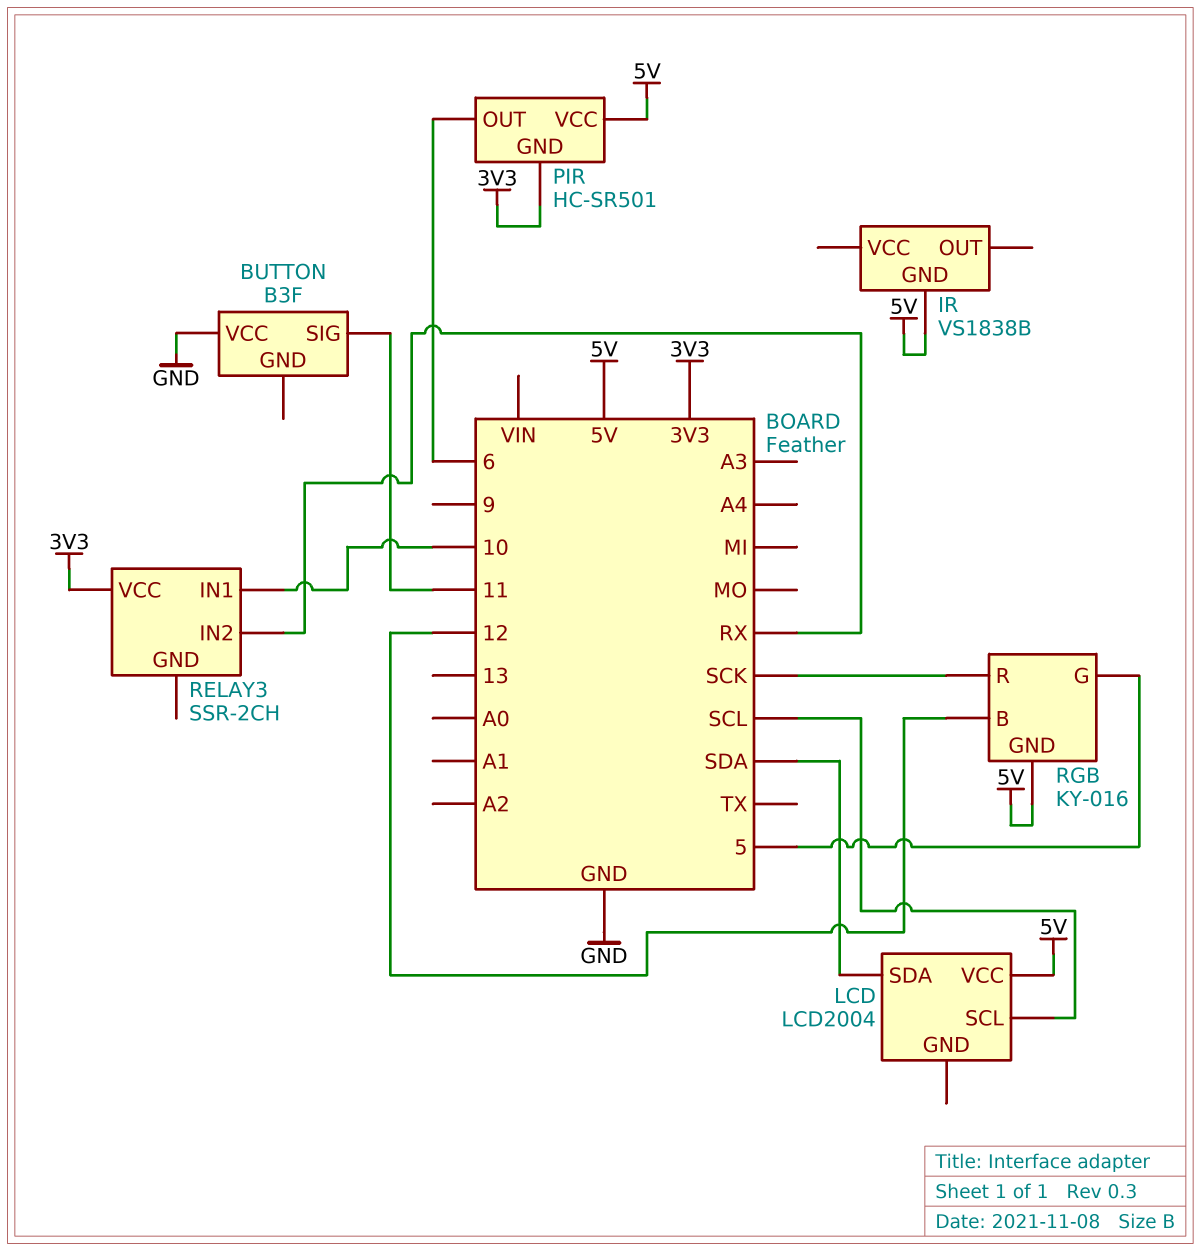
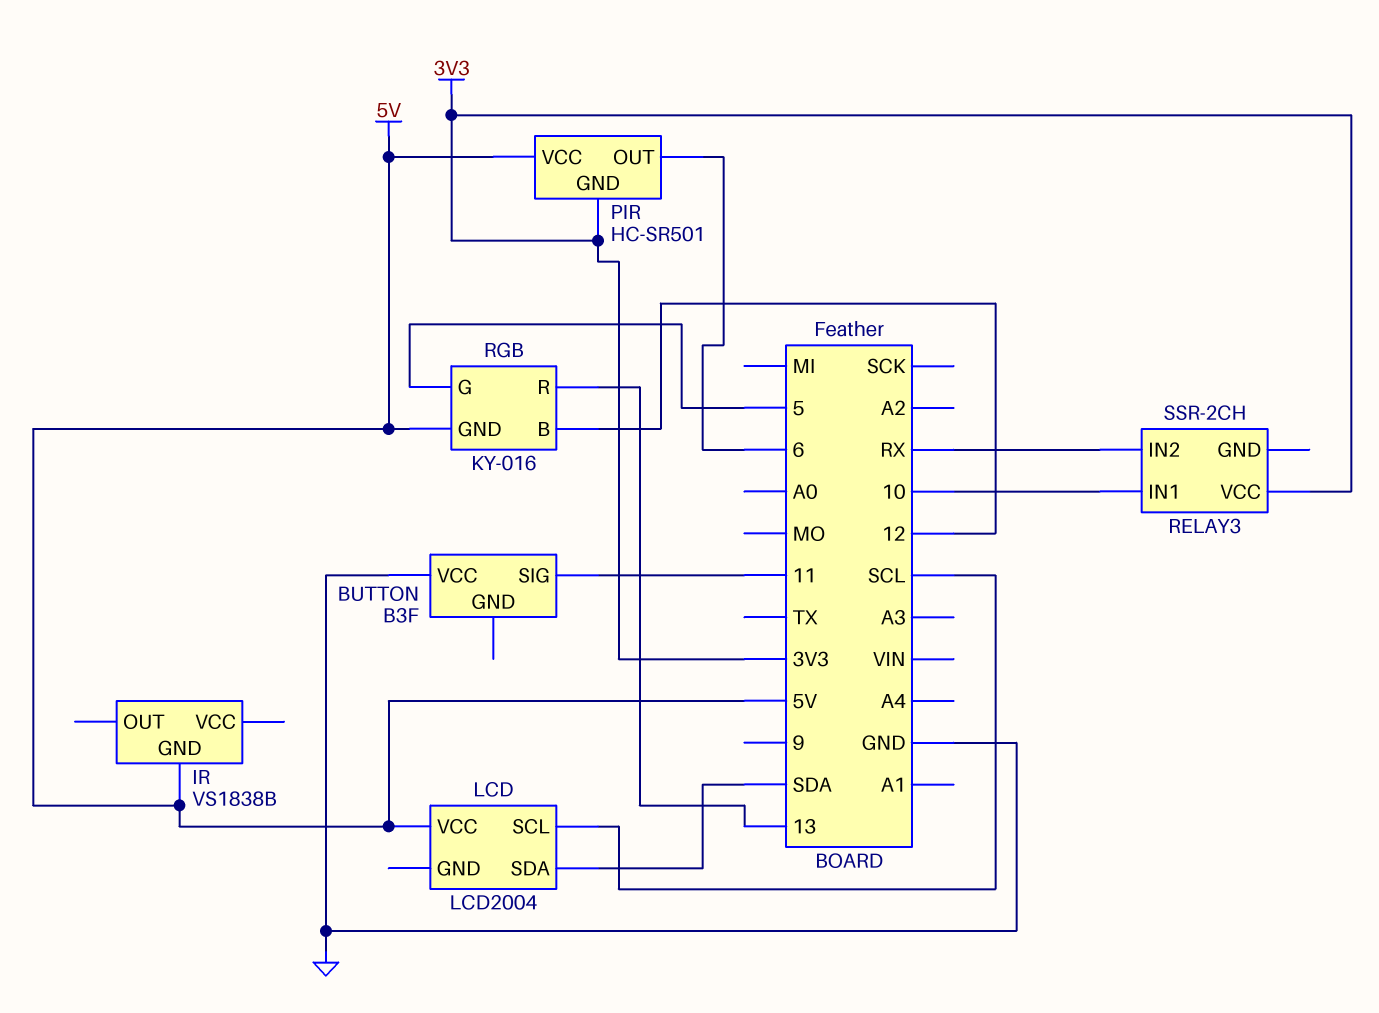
RGB pin R: SCK -> 13

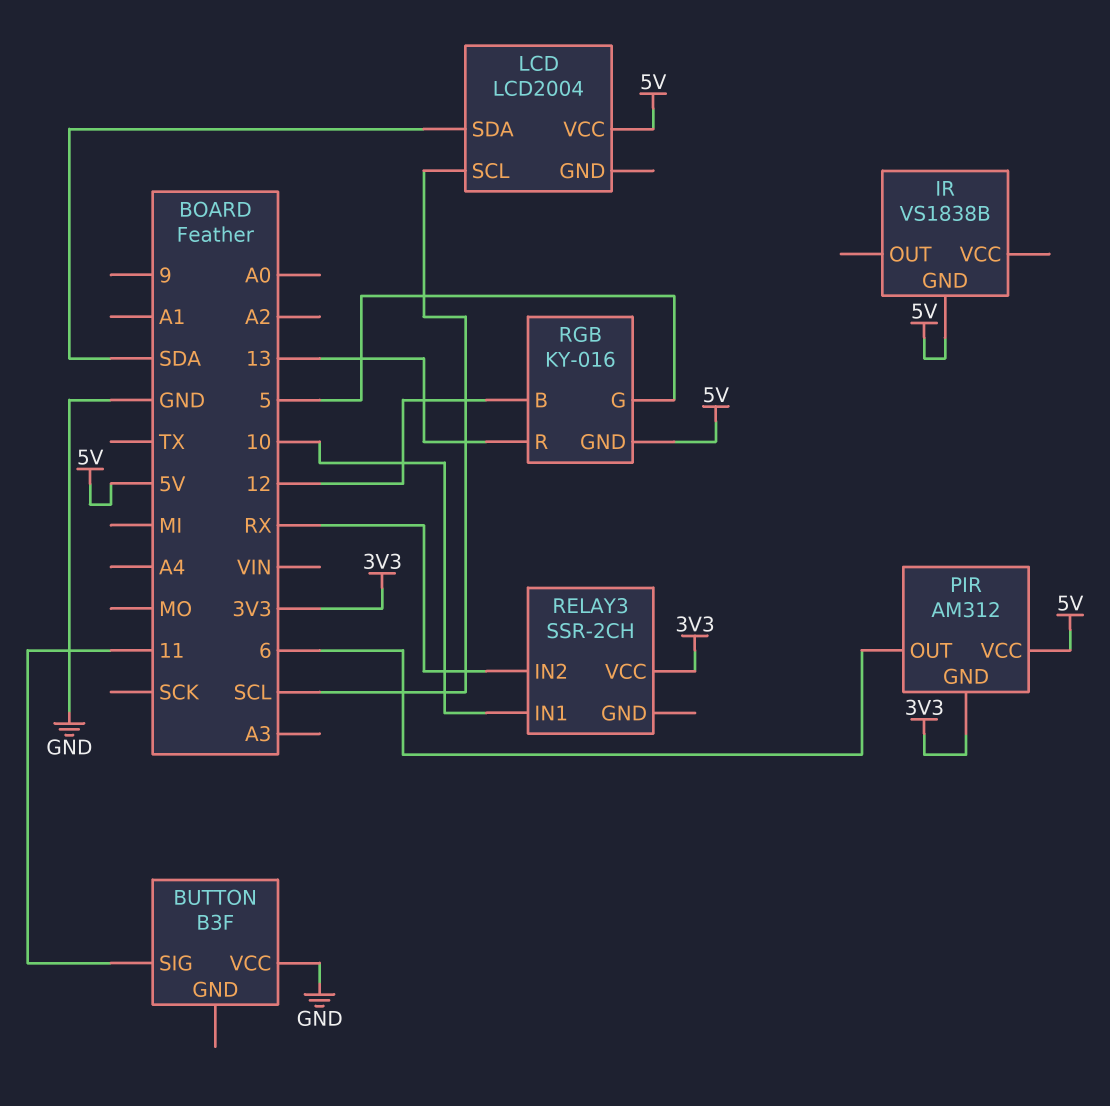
PIR: HC-SR501 -> AM312

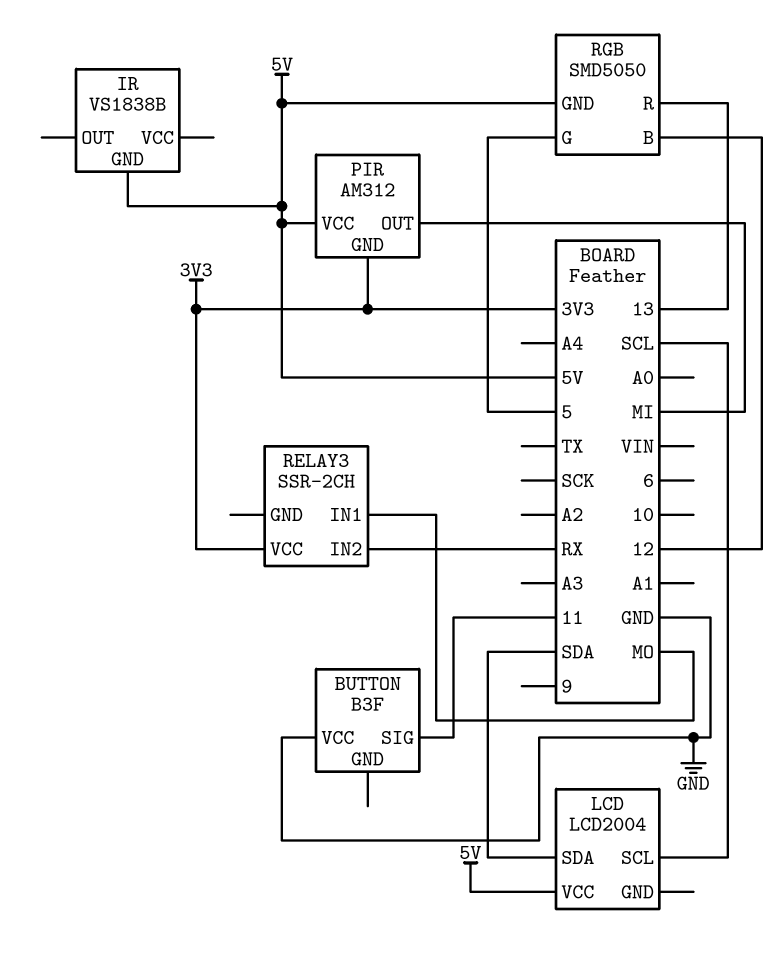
PIR pin OUT: 6 -> MI
RELAY3 pin IN1: 10 -> MO
RGB: KY-016 -> SMD5050

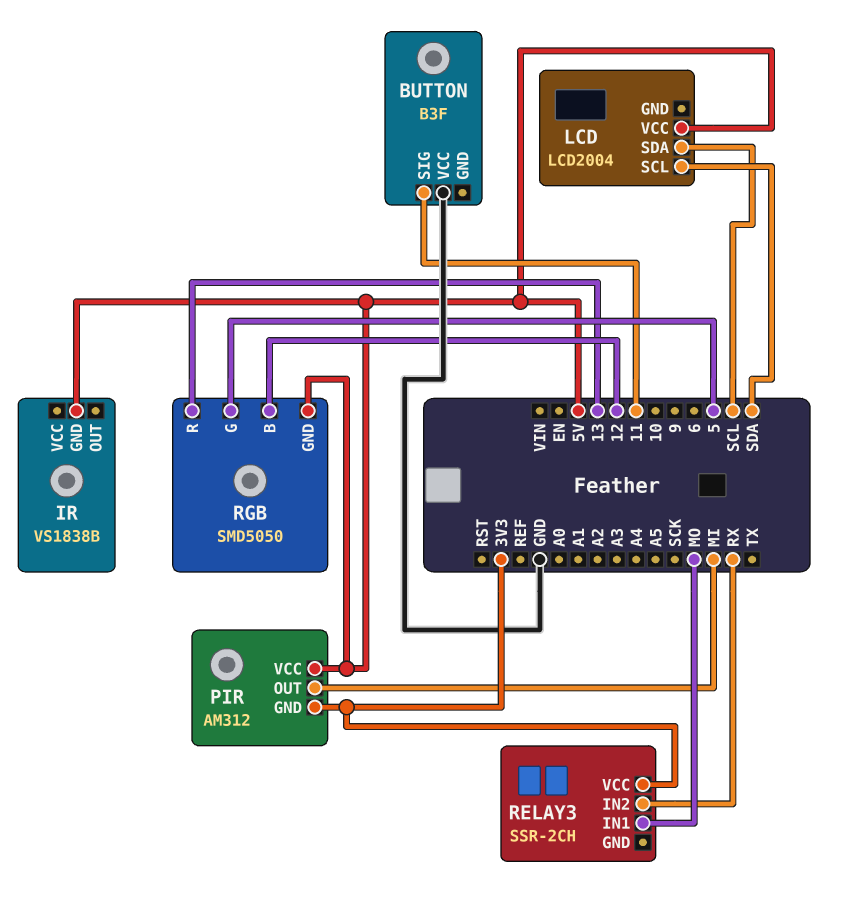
LCD pin SCL: SCL -> SDA
LCD pin SDA: SDA -> SCL

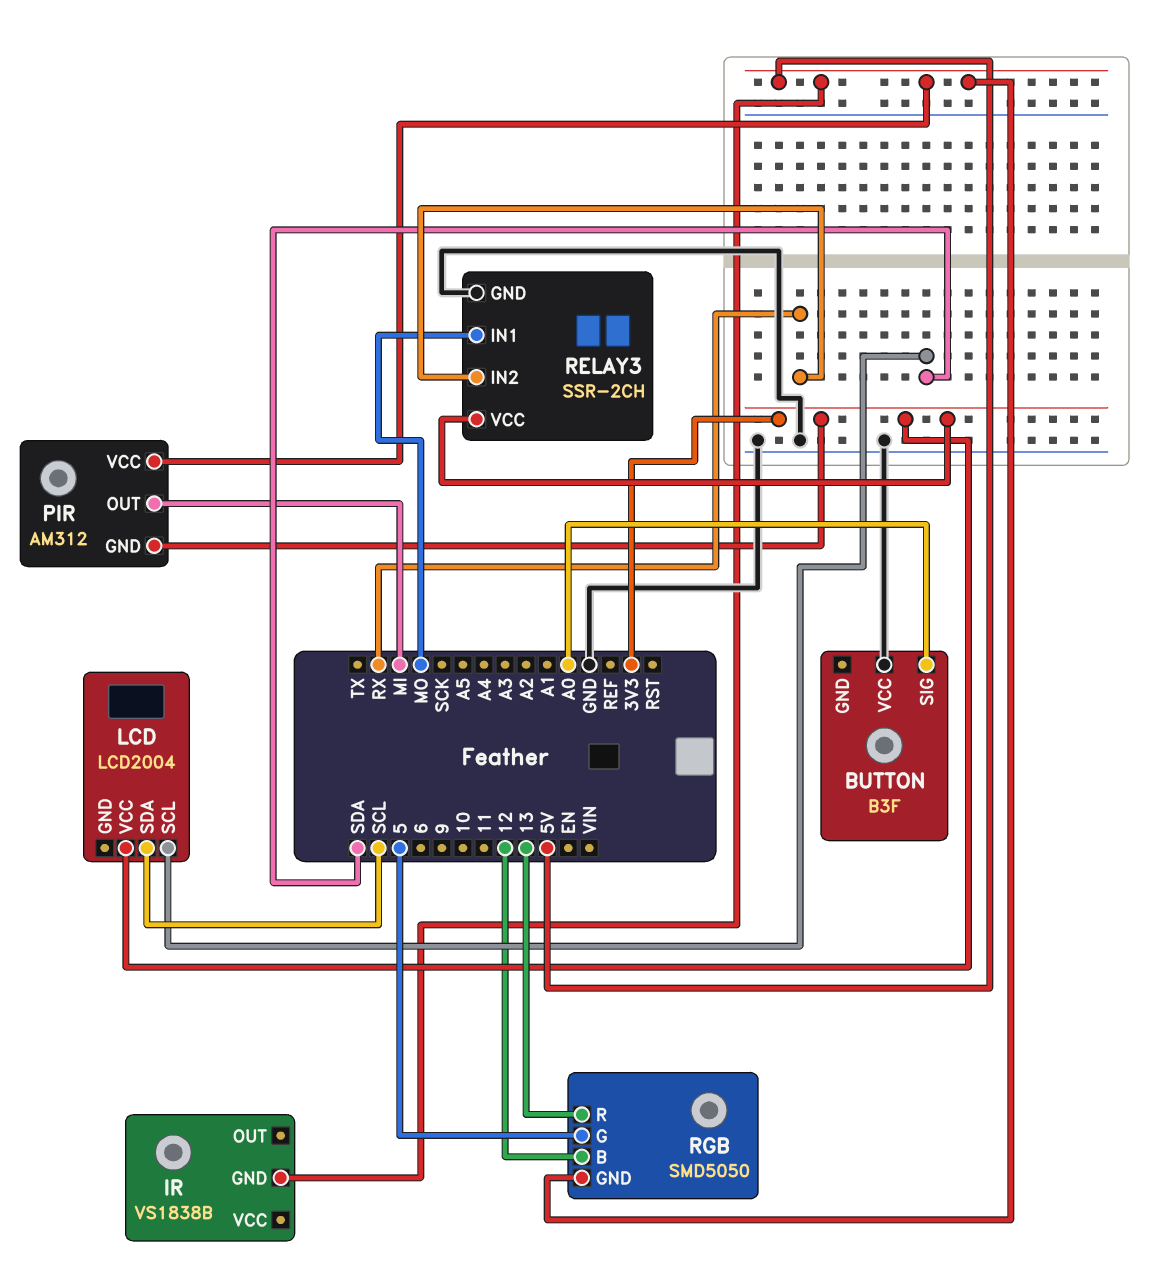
BUTTON pin SIG: 11 -> A0
LCD pin VCC: 5V -> 3V3
RELAY3 pin GND: none -> GND

